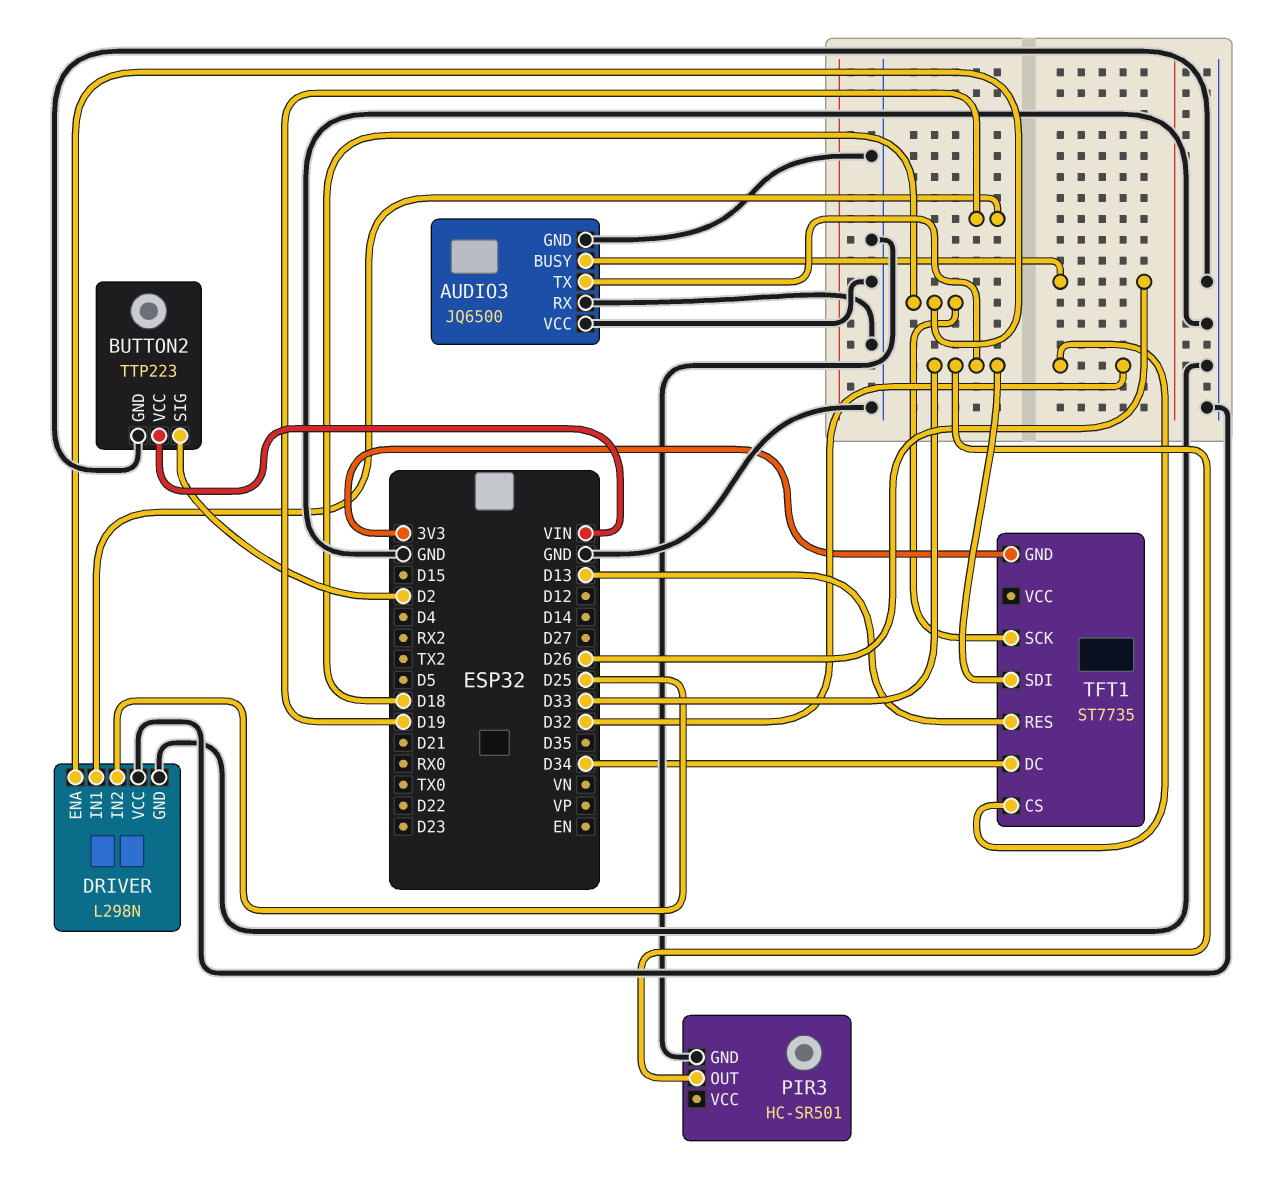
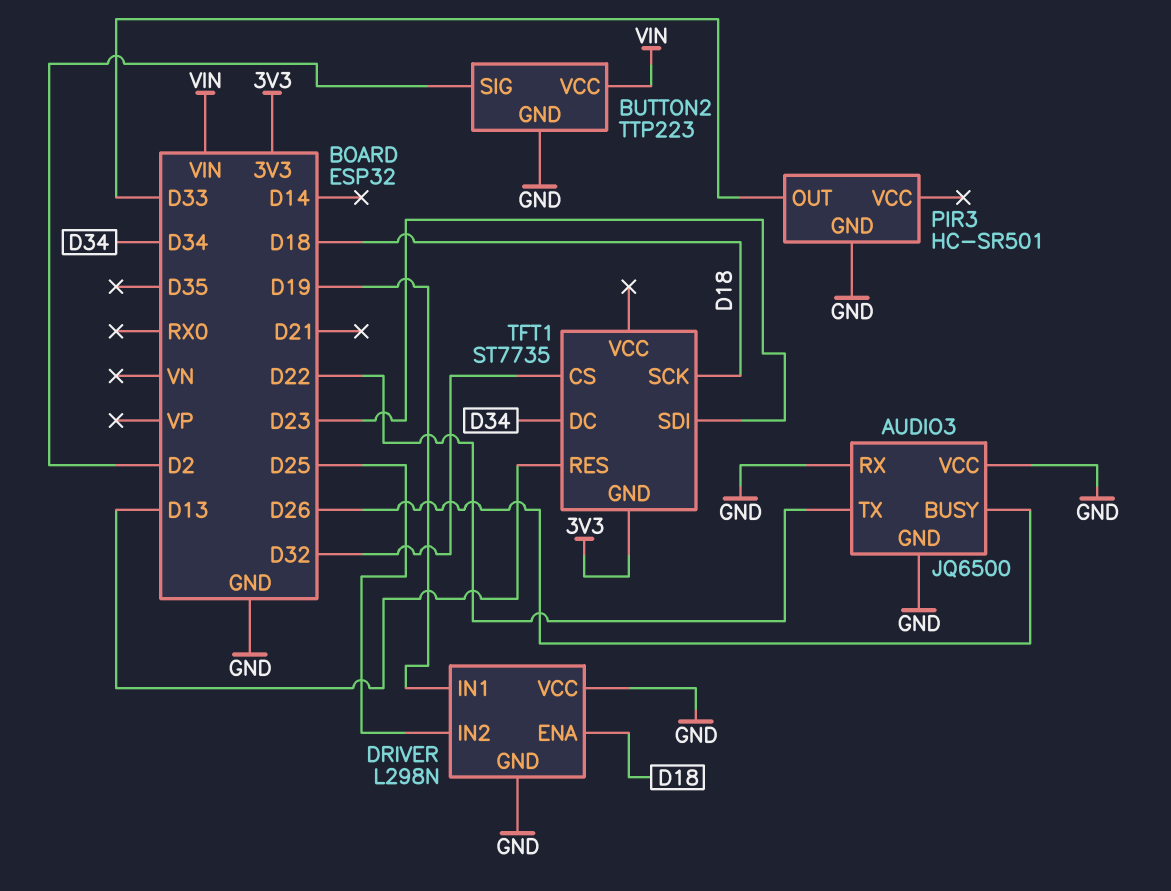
AUDIO3 pin TX: D33 -> D22
TFT1 pin SDI: D33 -> D23

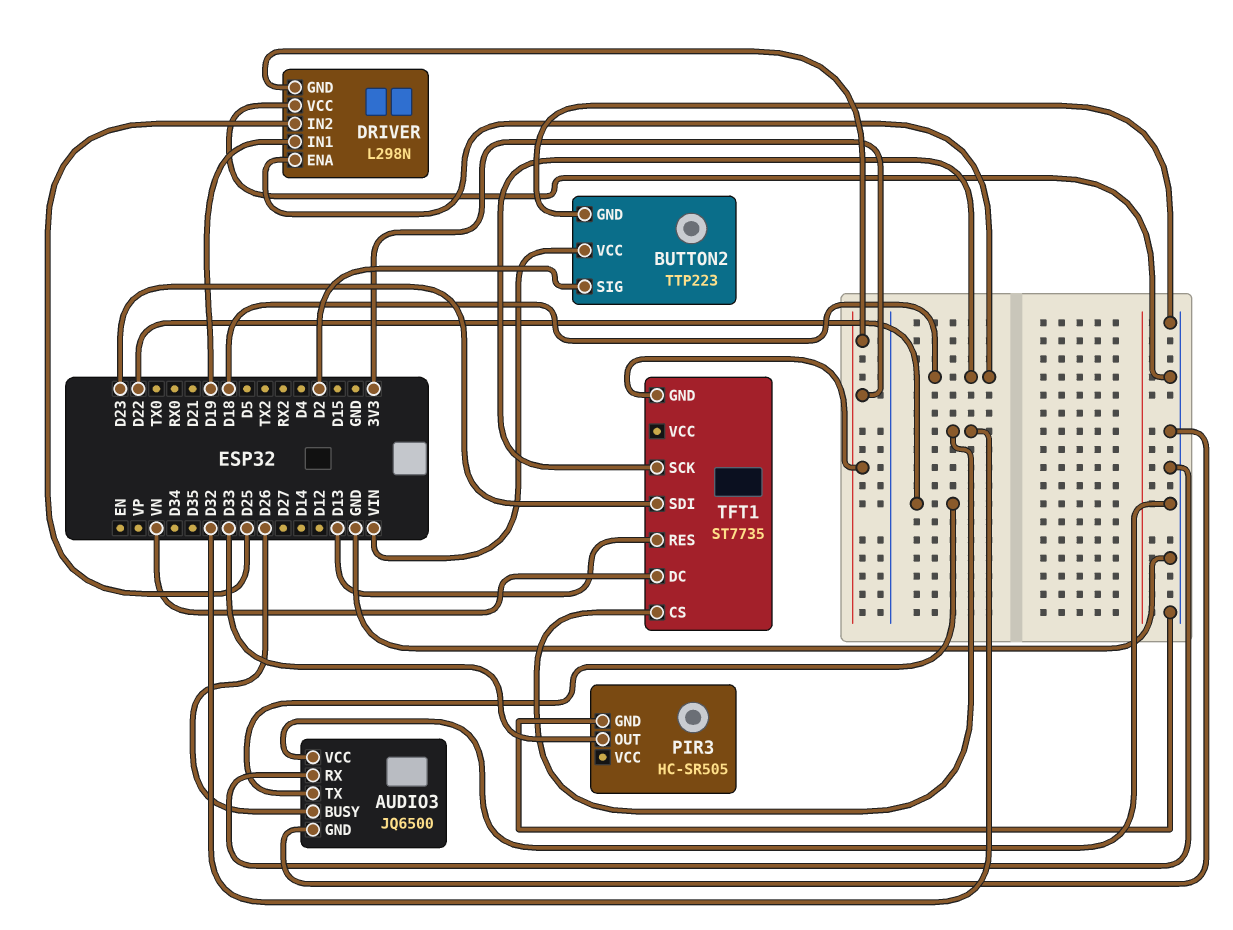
DRIVER pin GND: GND -> 3V3
PIR3: HC-SR501 -> HC-SR505
TFT1 pin DC: D34 -> VN

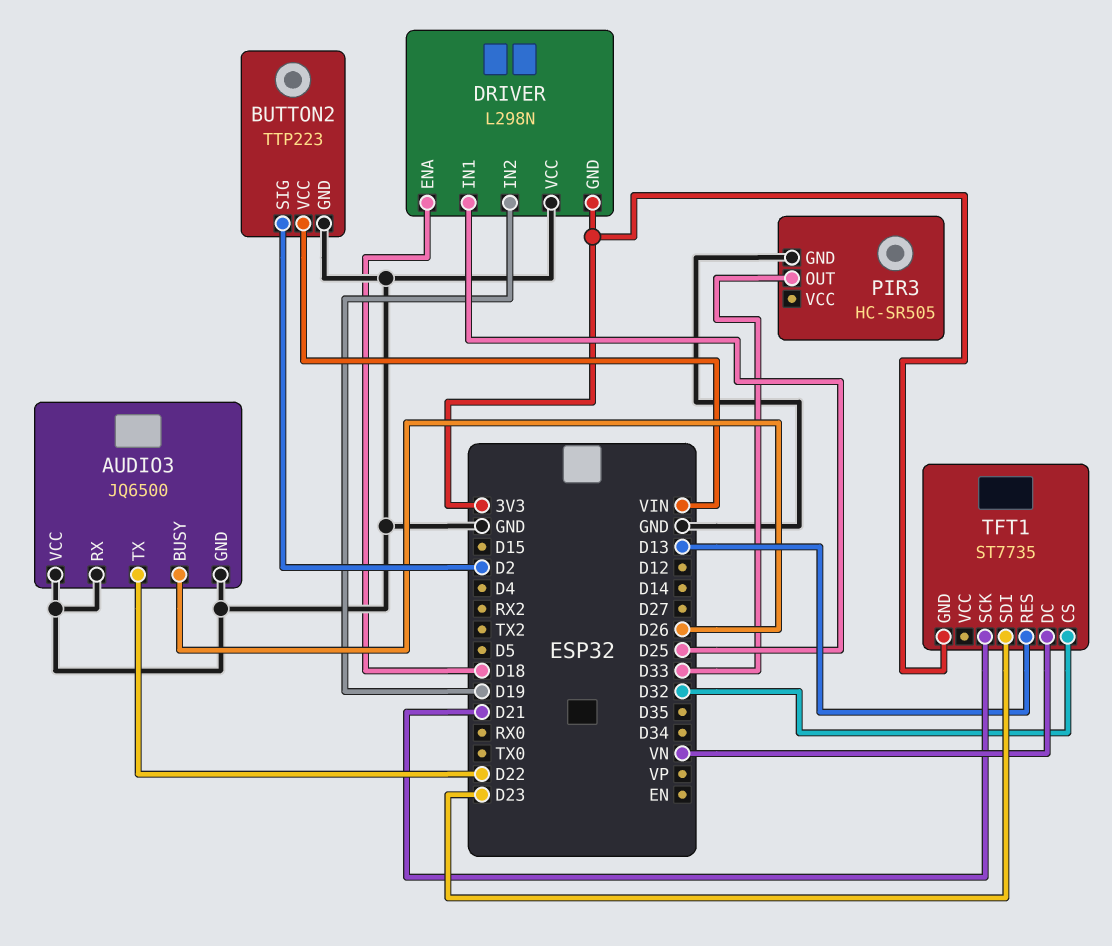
DRIVER pin IN1: D19 -> D25
DRIVER pin IN2: D25 -> D19
TFT1 pin SCK: D18 -> D21

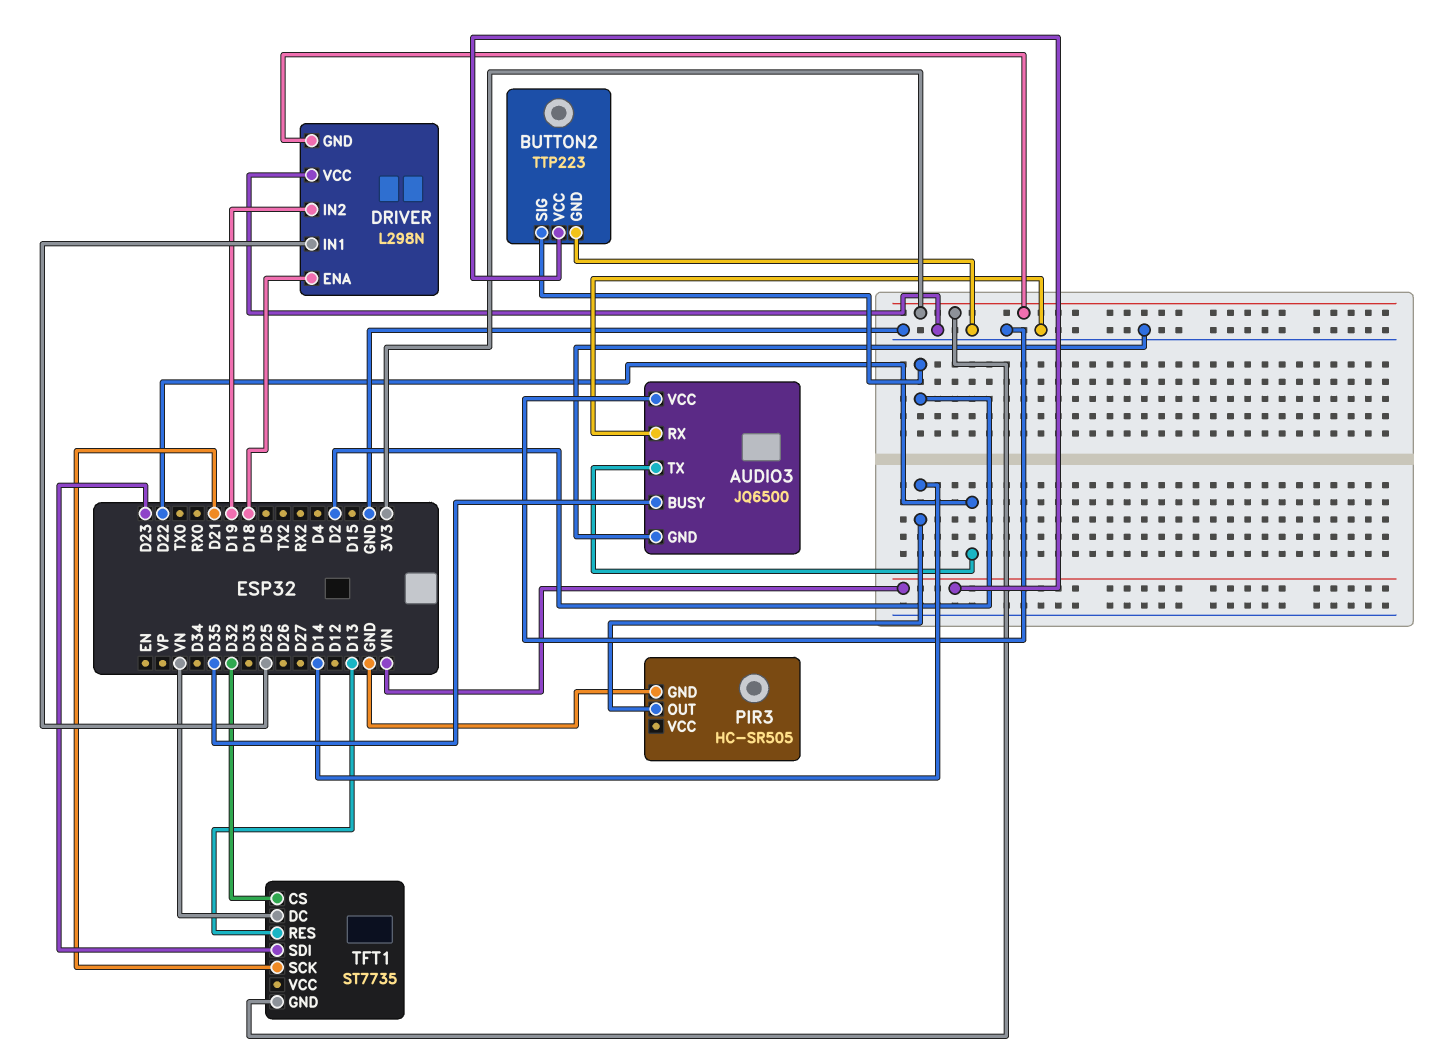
AUDIO3 pin BUSY: D26 -> D35
PIR3 pin OUT: D33 -> D14

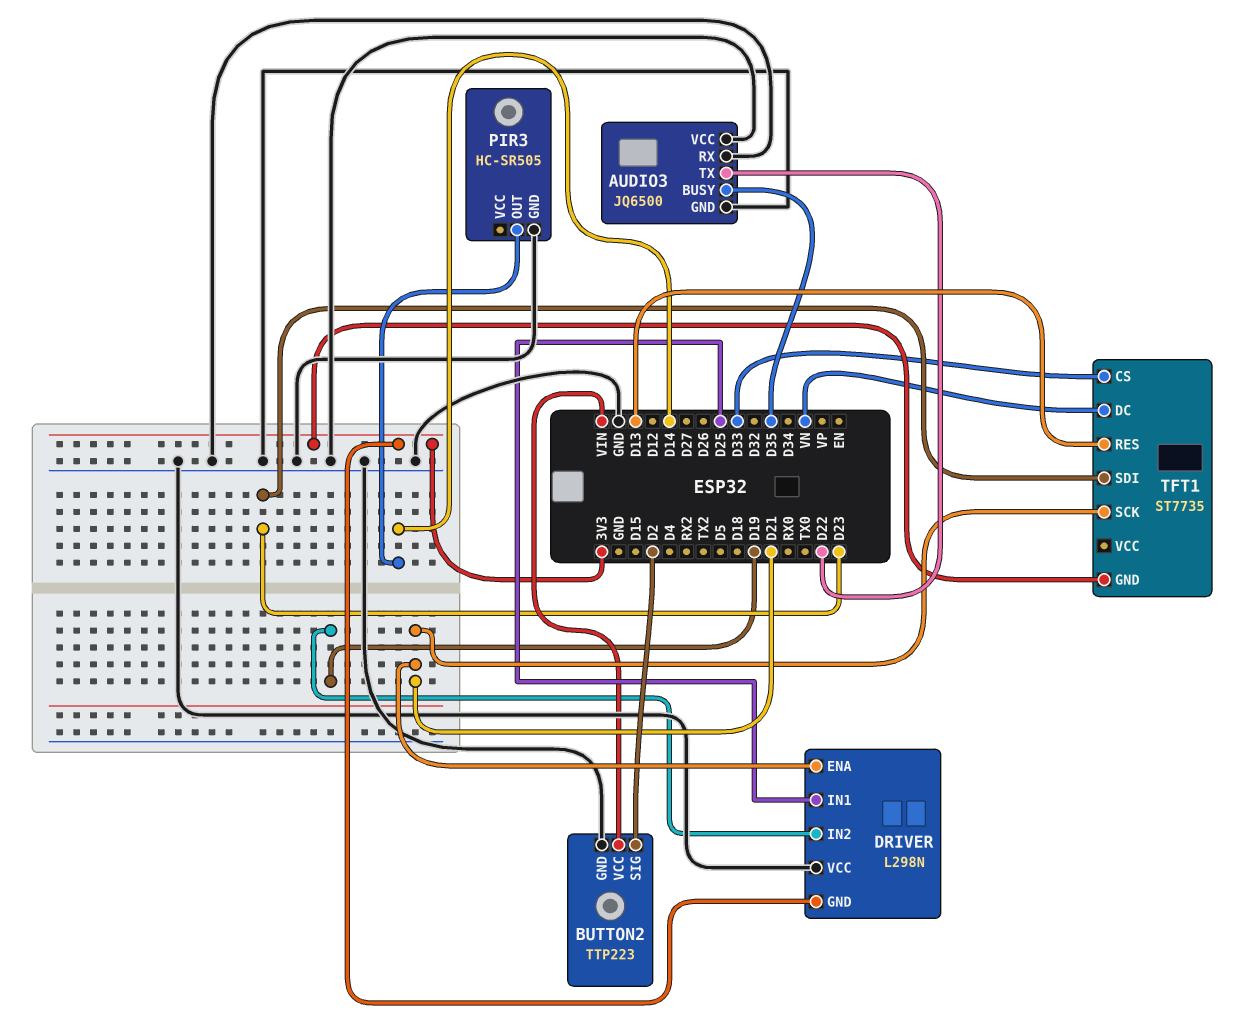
DRIVER pin ENA: D18 -> D21
TFT1 pin CS: D32 -> D33

